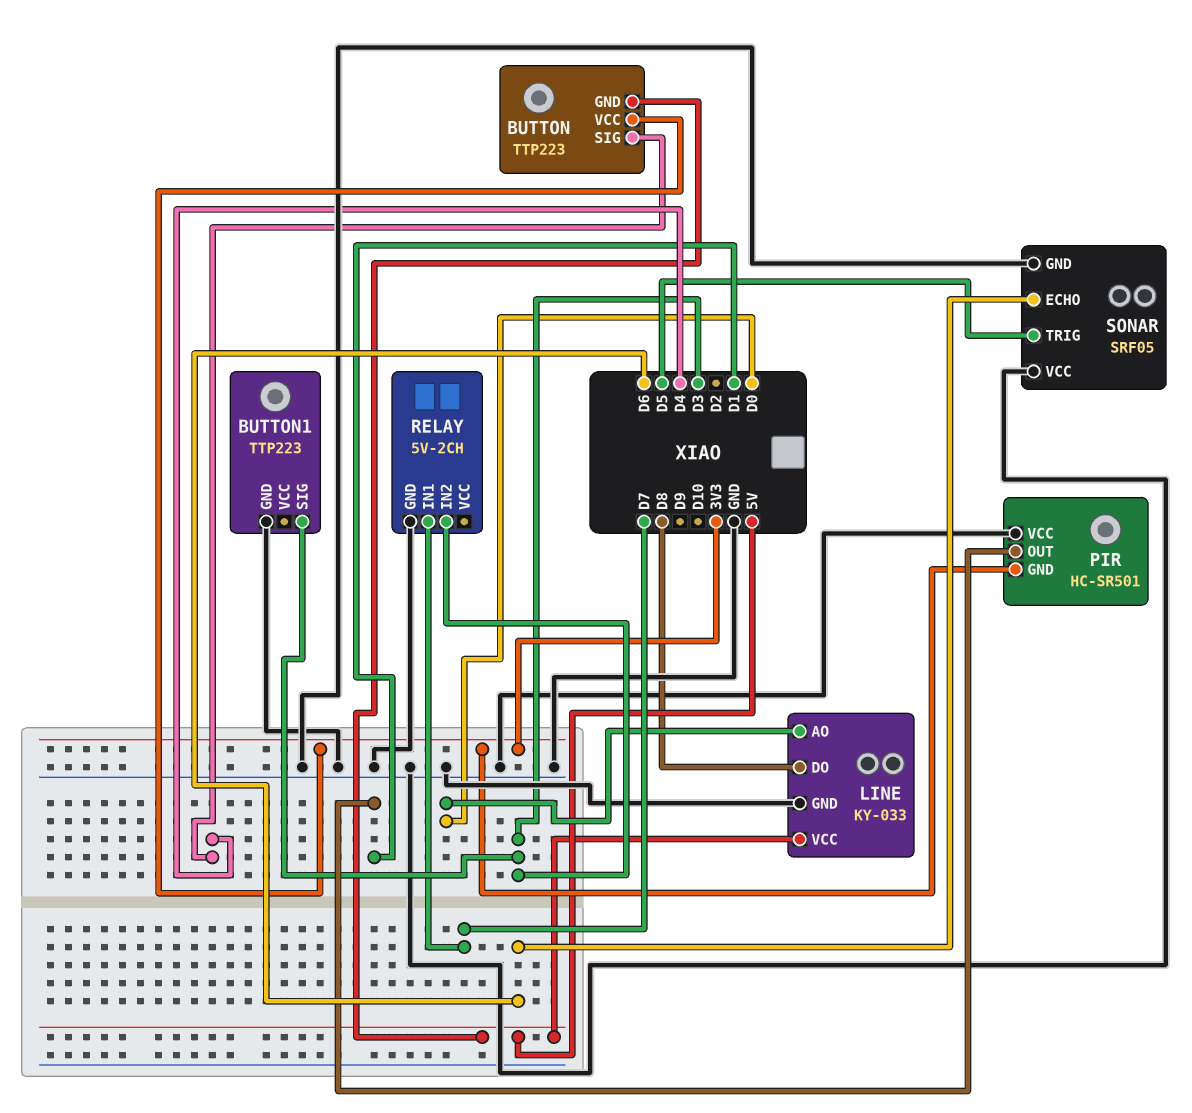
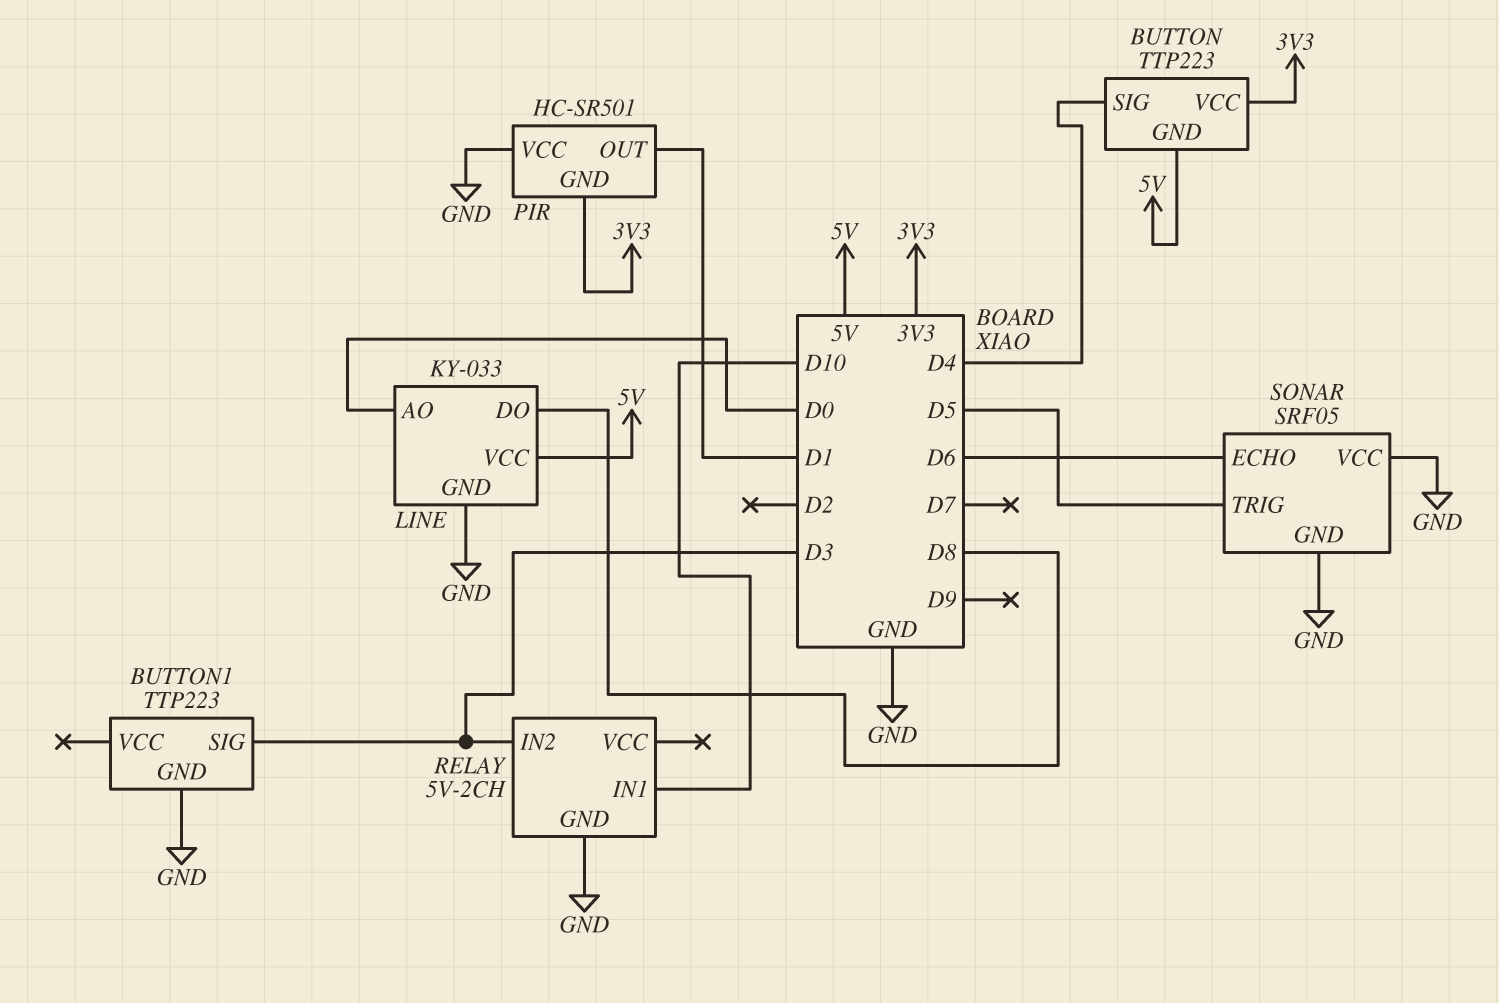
RELAY pin IN1: D7 -> D10

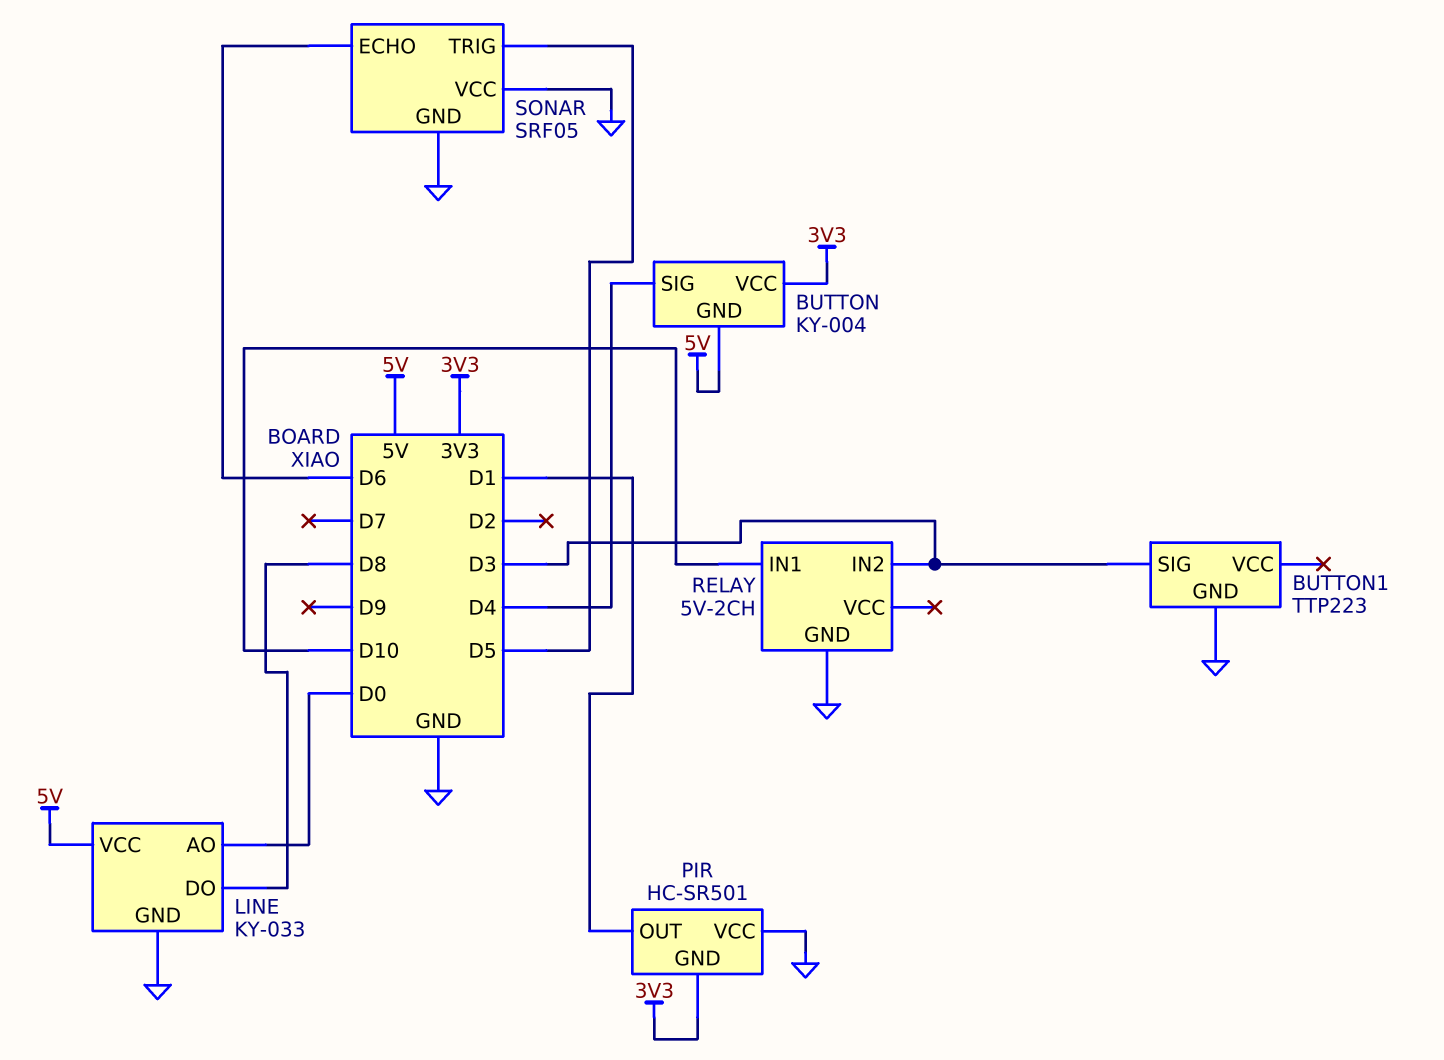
BUTTON: TTP223 -> KY-004

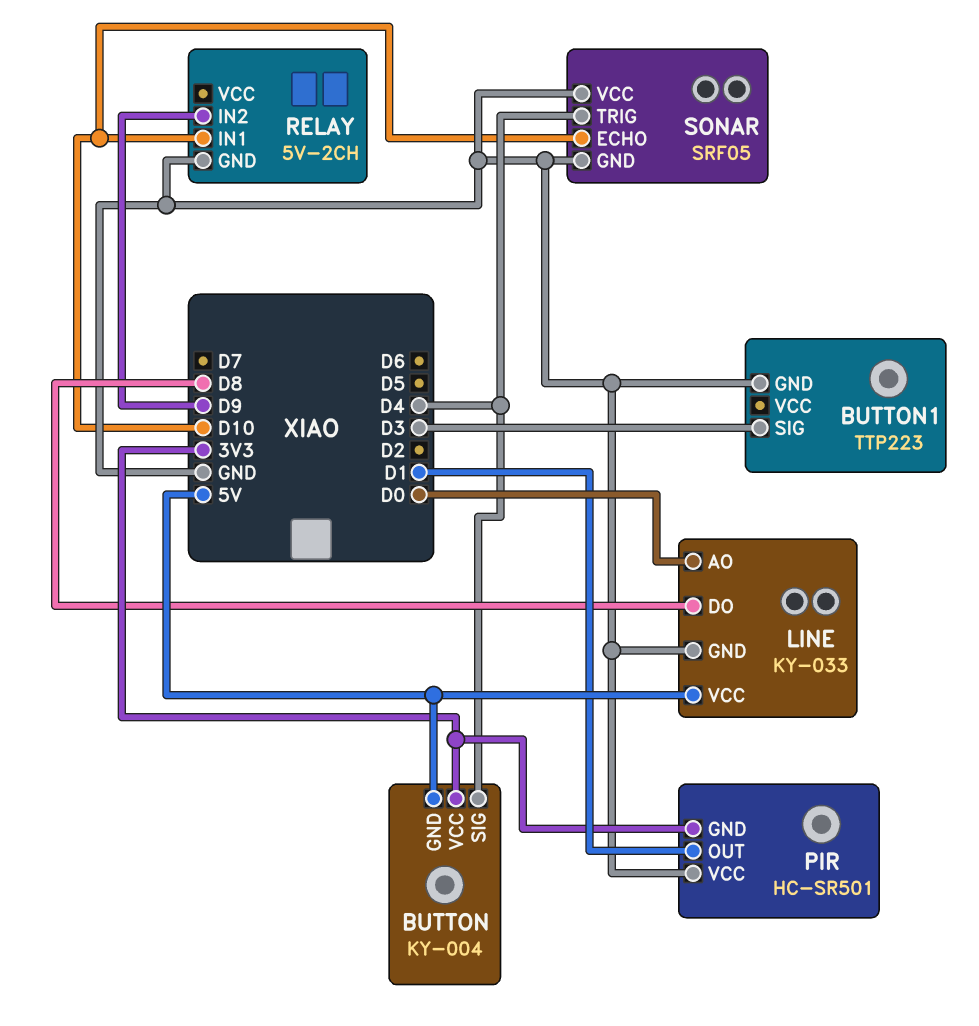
RELAY pin IN2: D3 -> D9
SONAR pin ECHO: D6 -> D10
SONAR pin TRIG: D5 -> D4

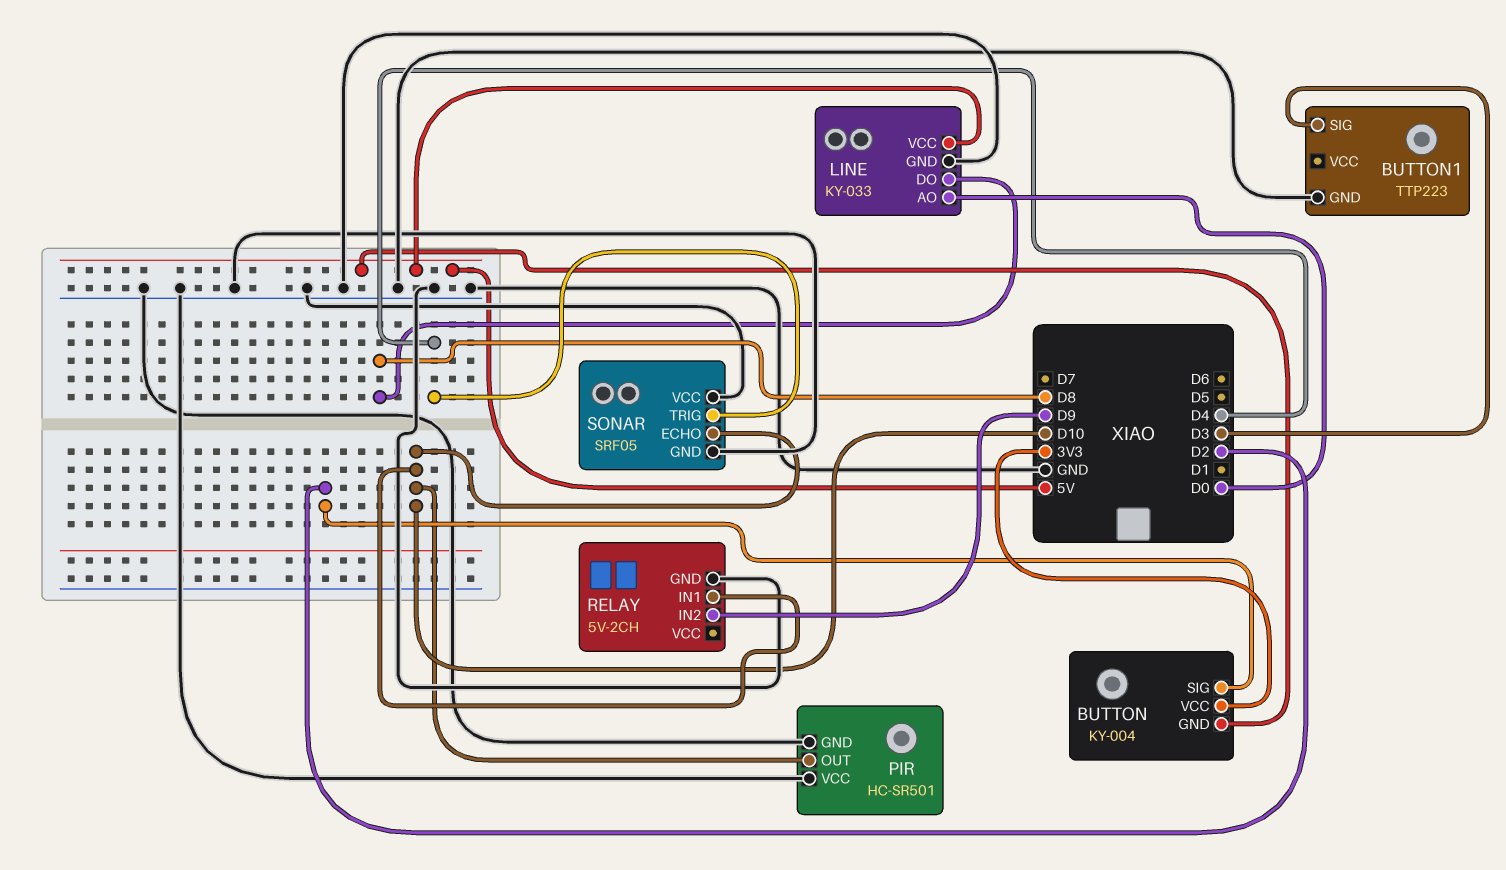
BUTTON pin SIG: D4 -> D2
PIR pin GND: 3V3 -> GND
PIR pin OUT: D1 -> D10

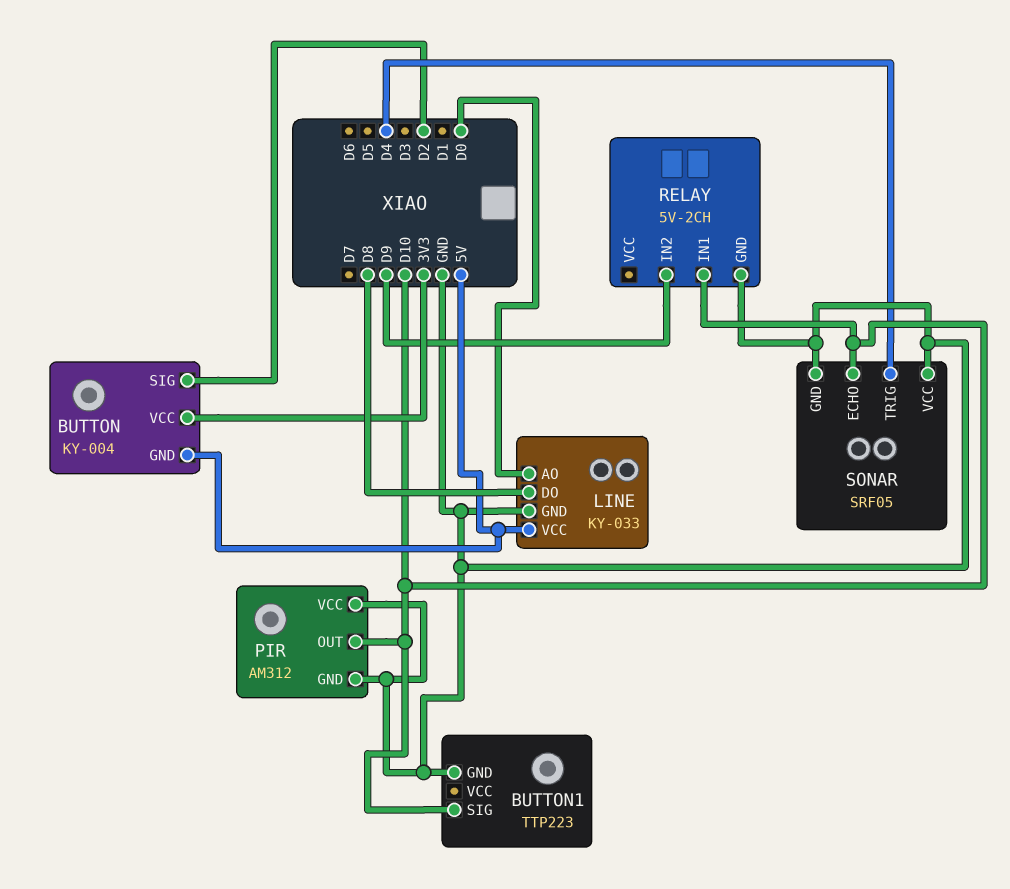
BUTTON1 pin SIG: D3 -> D10
PIR: HC-SR501 -> AM312

